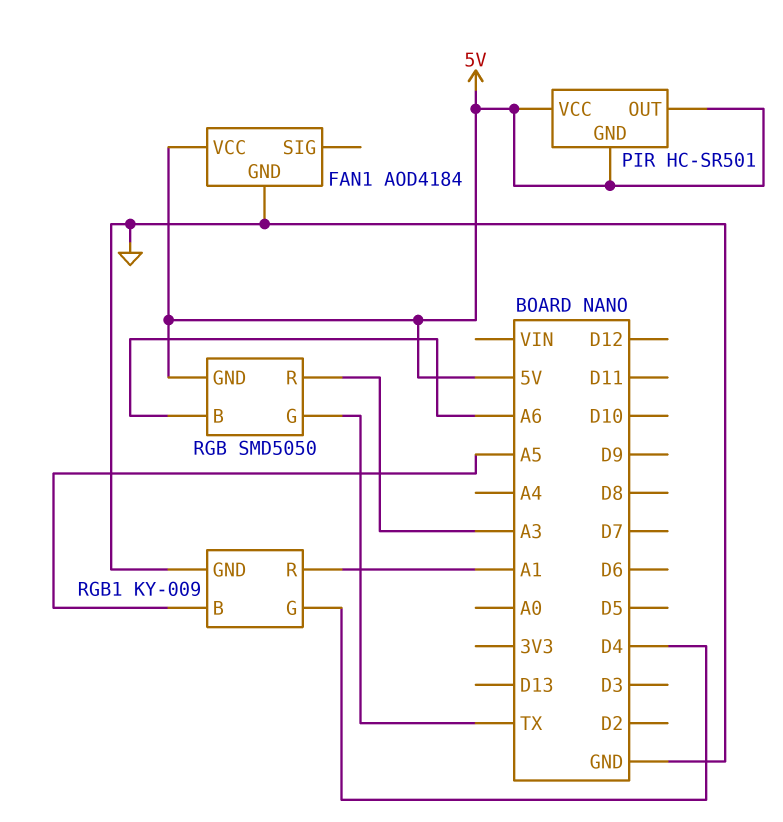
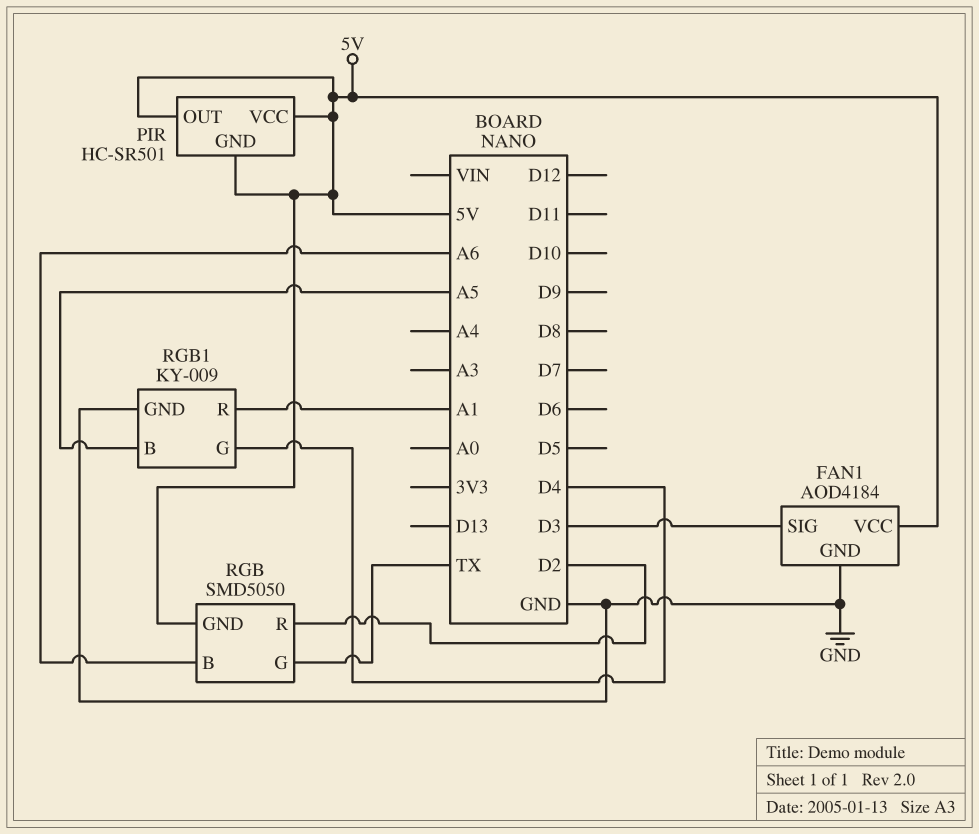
FAN1 pin SIG: none -> D3
RGB pin R: A3 -> D2

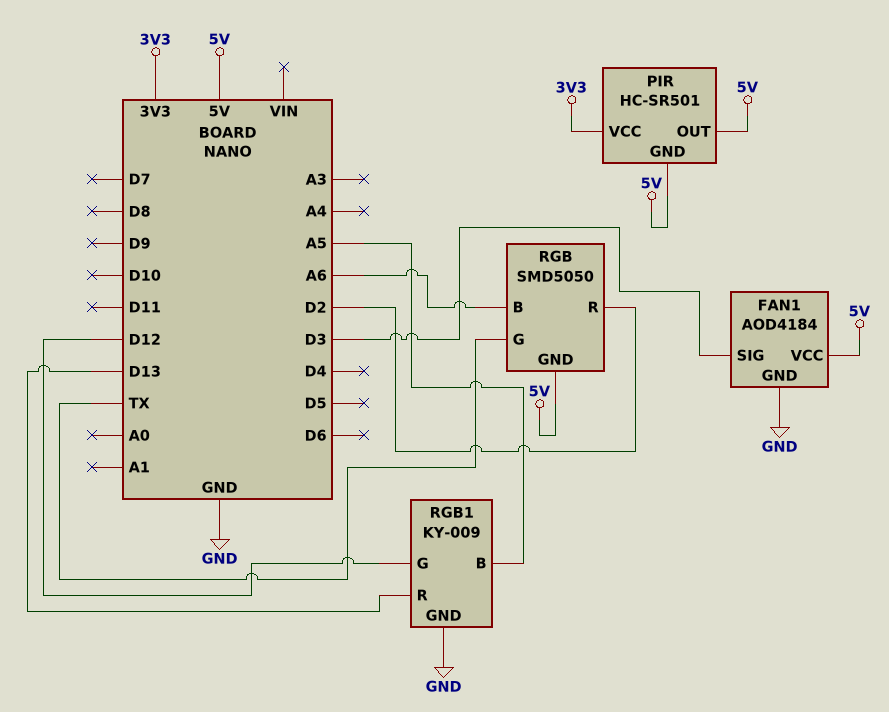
PIR pin VCC: 5V -> 3V3
RGB1 pin G: D4 -> D12
RGB1 pin R: A1 -> D13

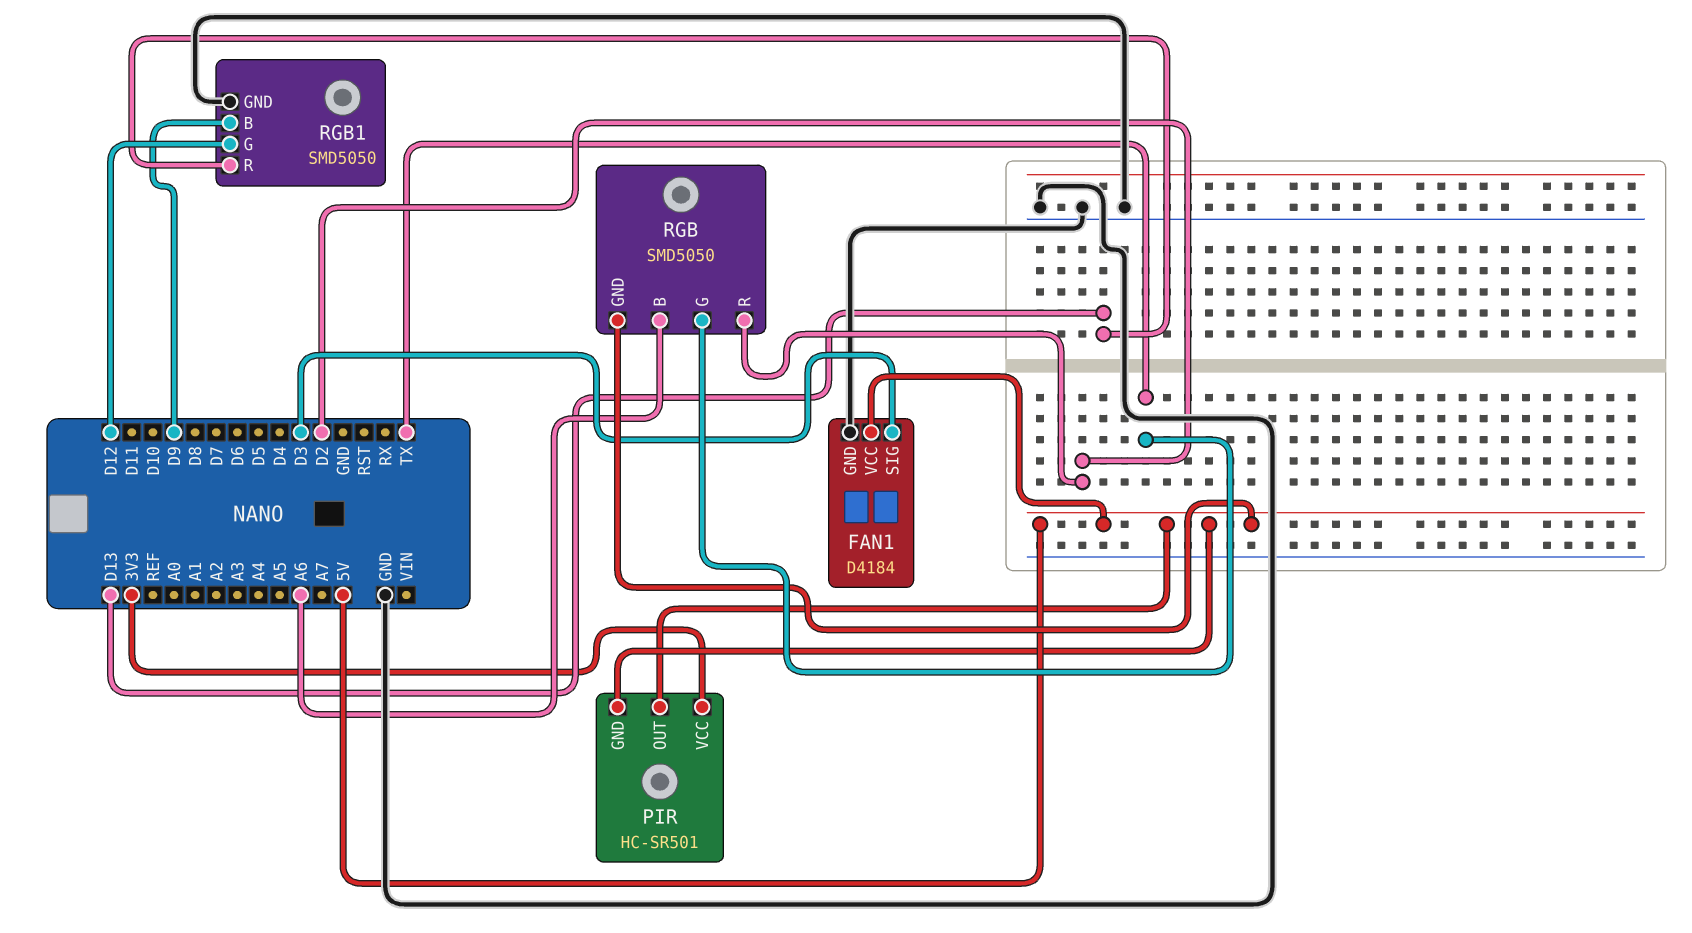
FAN1: AOD4184 -> D4184
RGB1: KY-009 -> SMD5050
RGB1 pin B: A5 -> D9

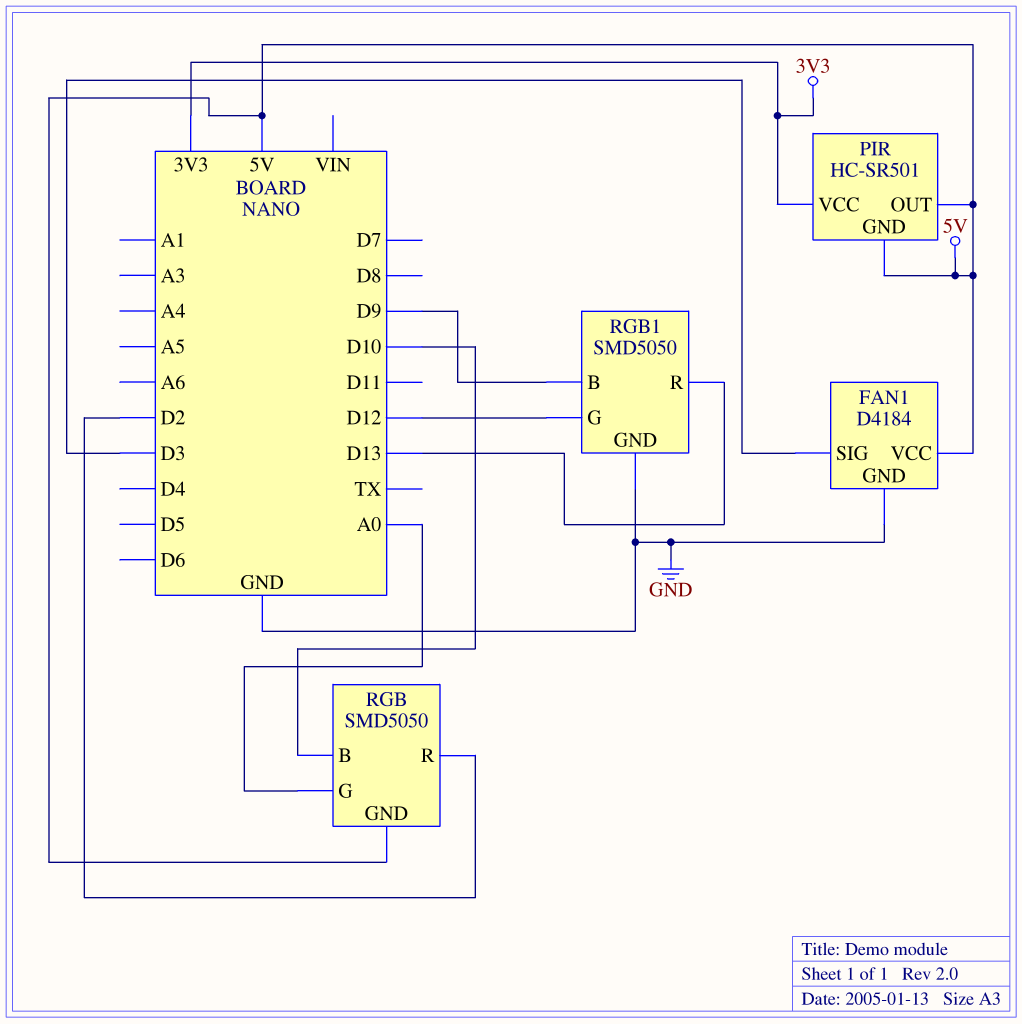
RGB pin B: A6 -> D10
RGB pin G: TX -> A0

